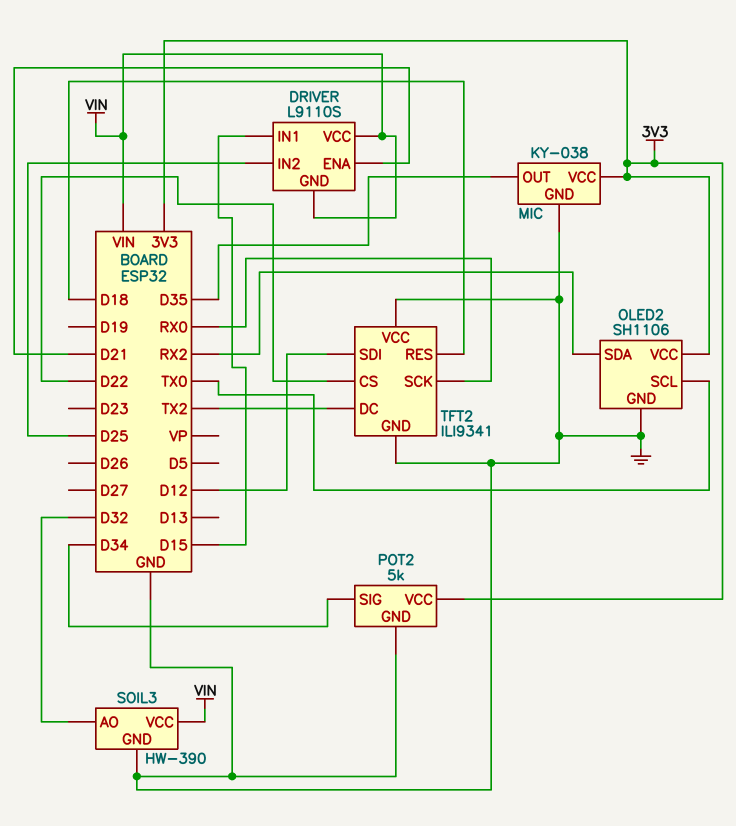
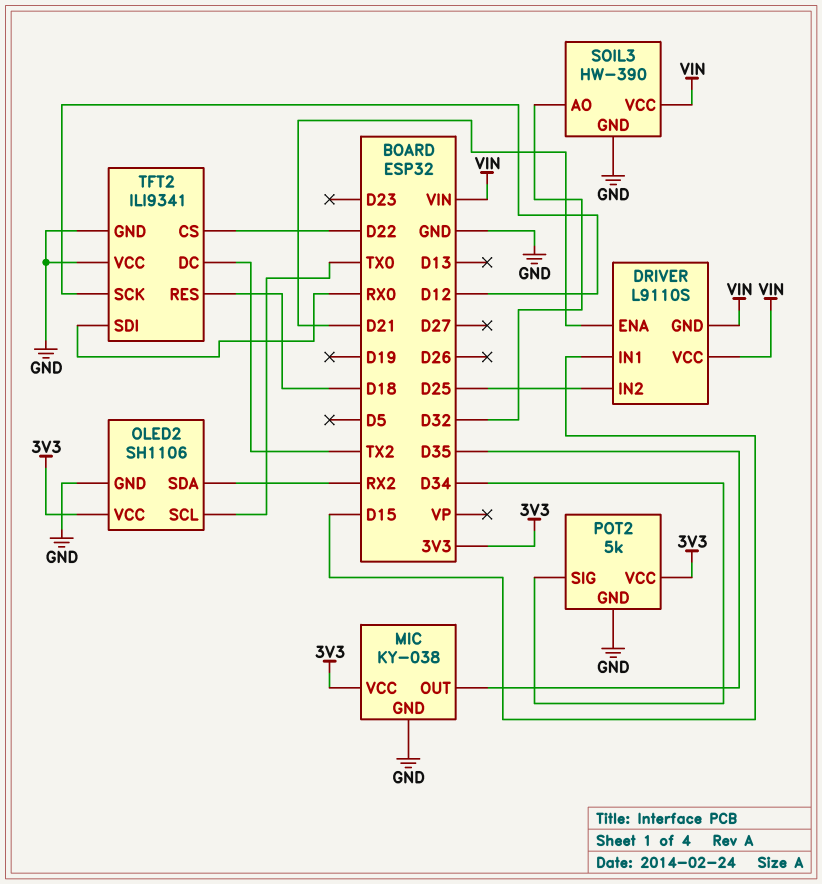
TFT2 pin SCK: RX0 -> D12
TFT2 pin SDI: D12 -> RX0

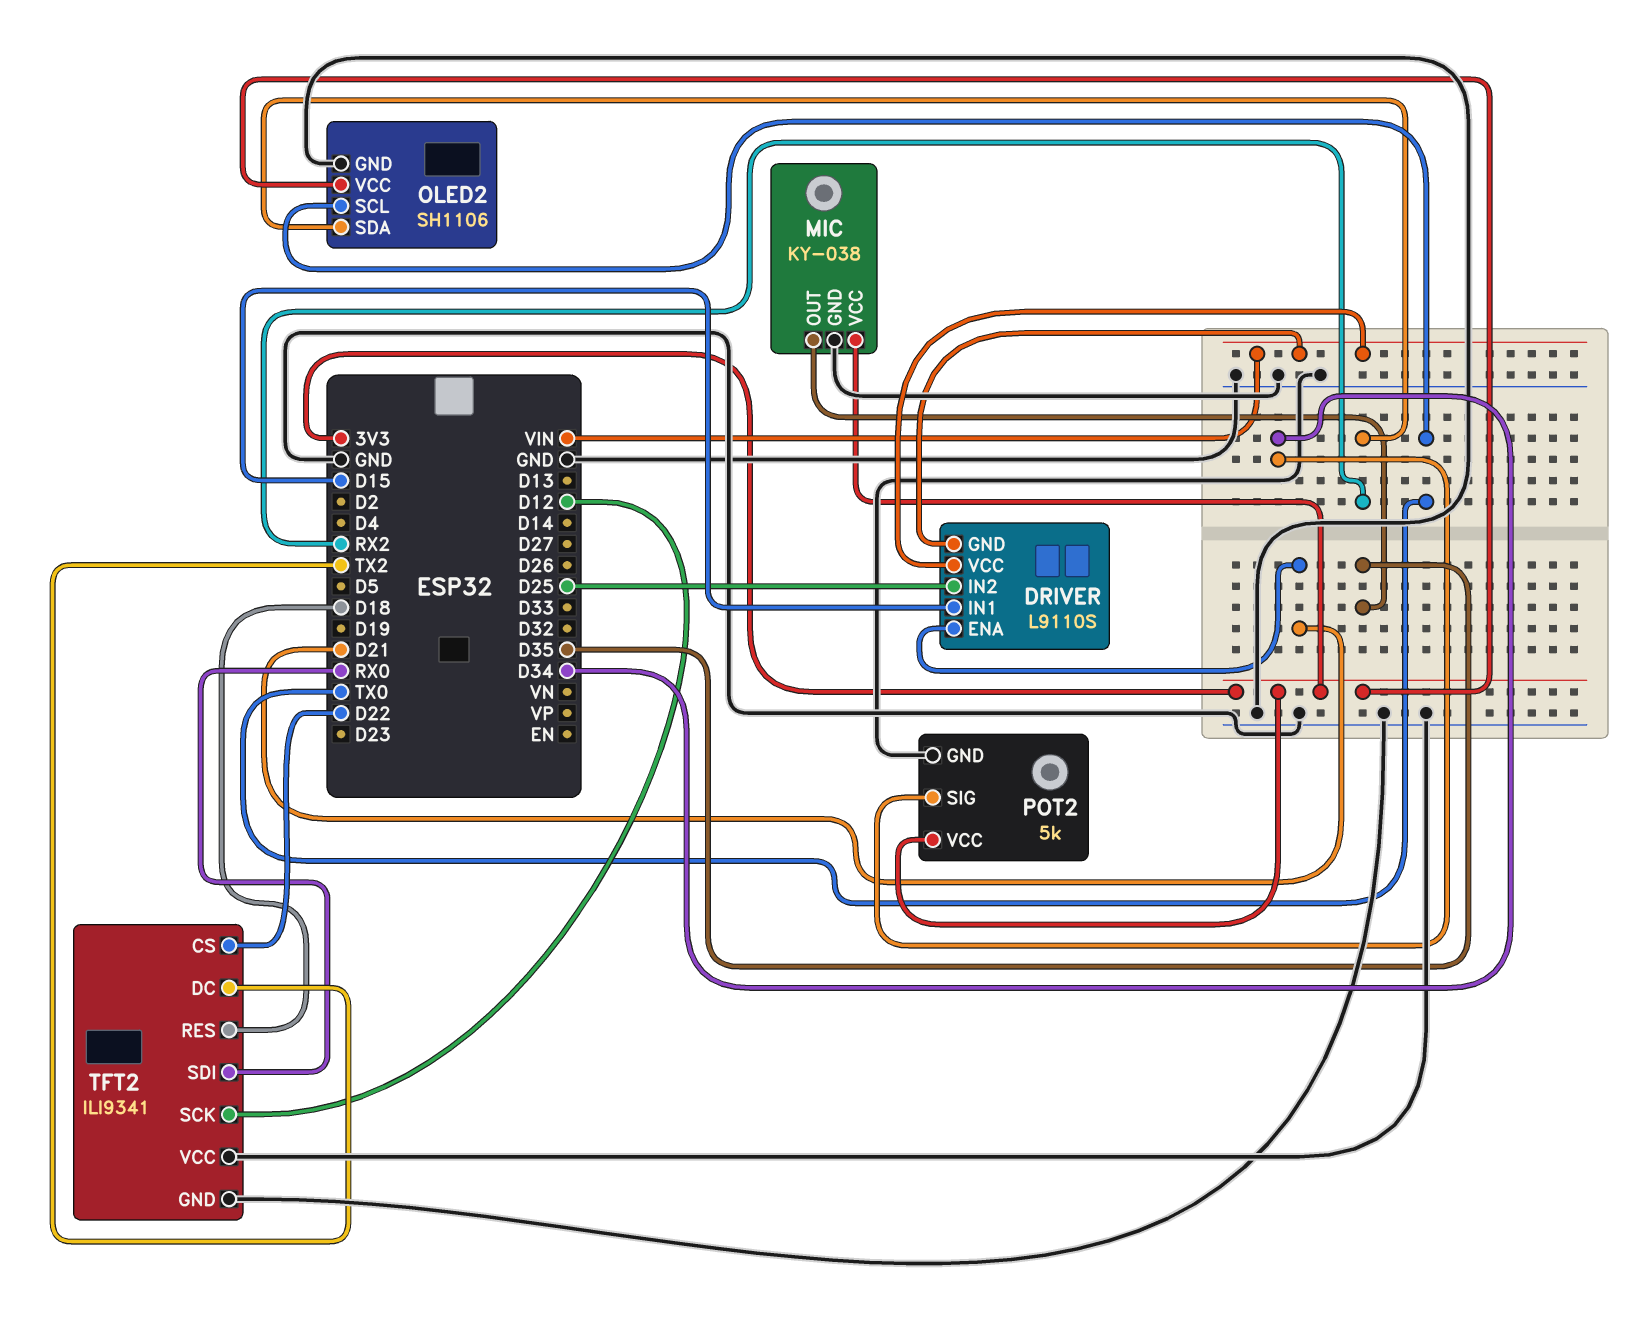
SOIL3: HW-390 -> none
SOIL3 pin AO: D32 -> none
SOIL3 pin GND: GND -> none
SOIL3 pin VCC: VIN -> none

